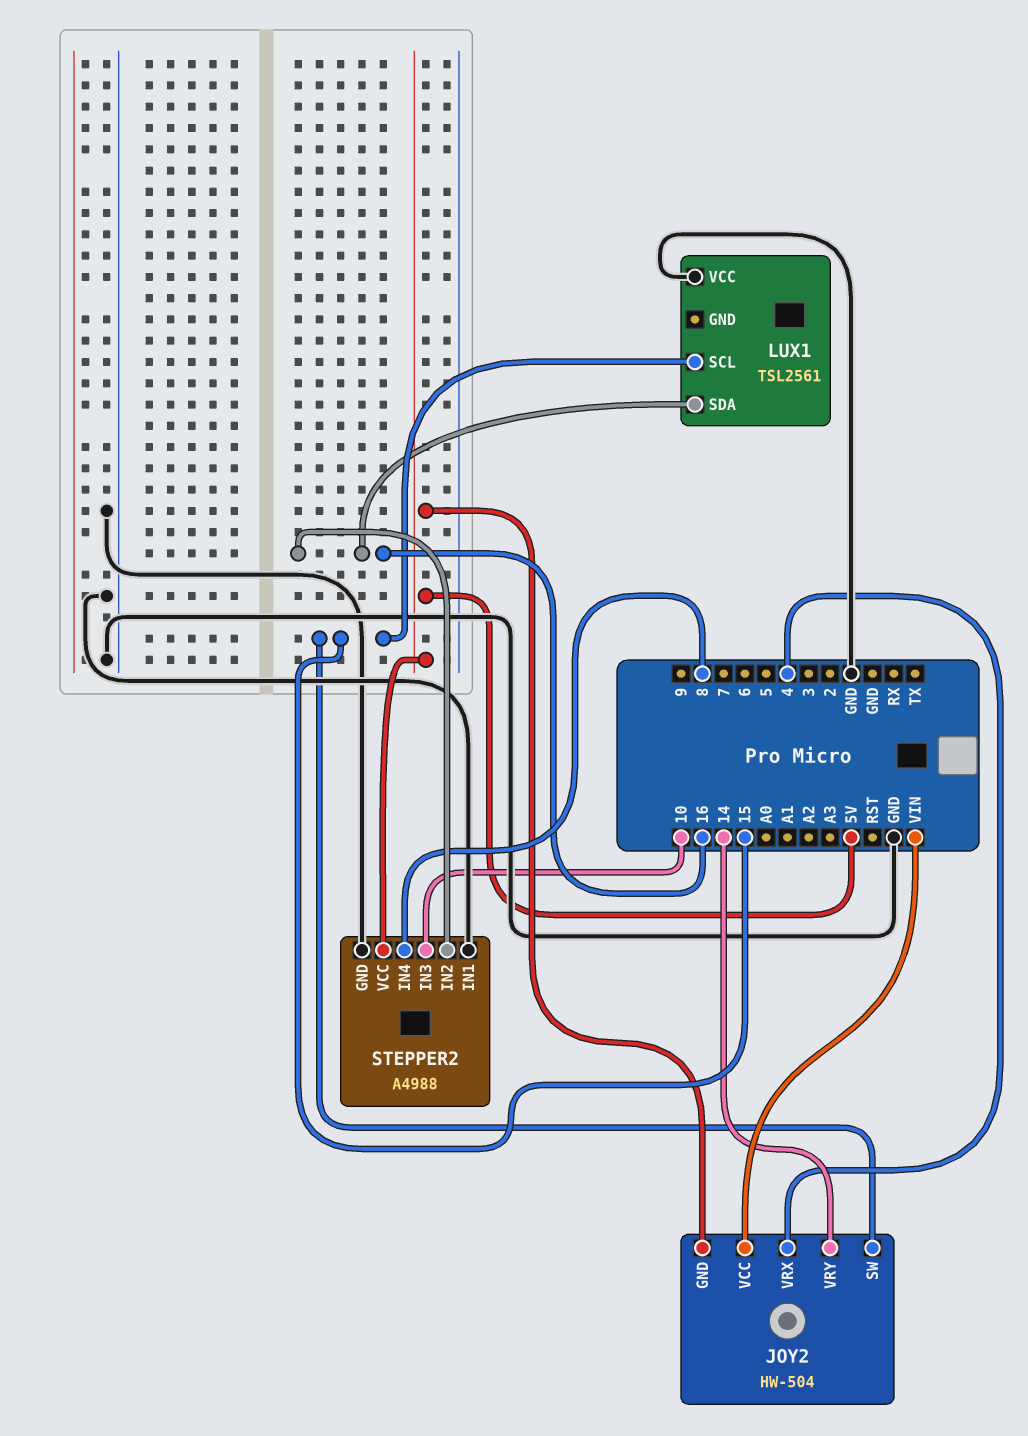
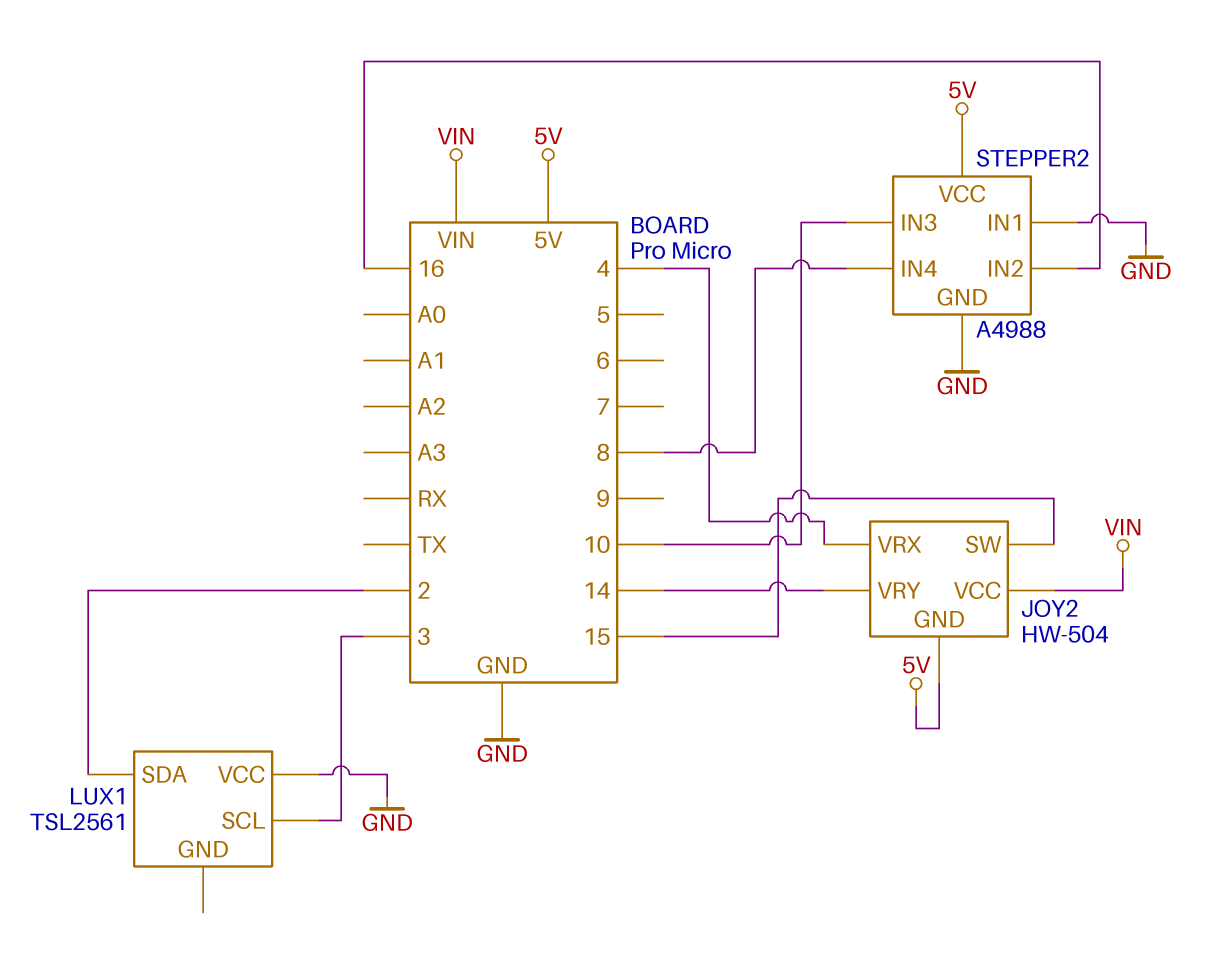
LUX1 pin SCL: 15 -> 3
LUX1 pin SDA: 16 -> 2

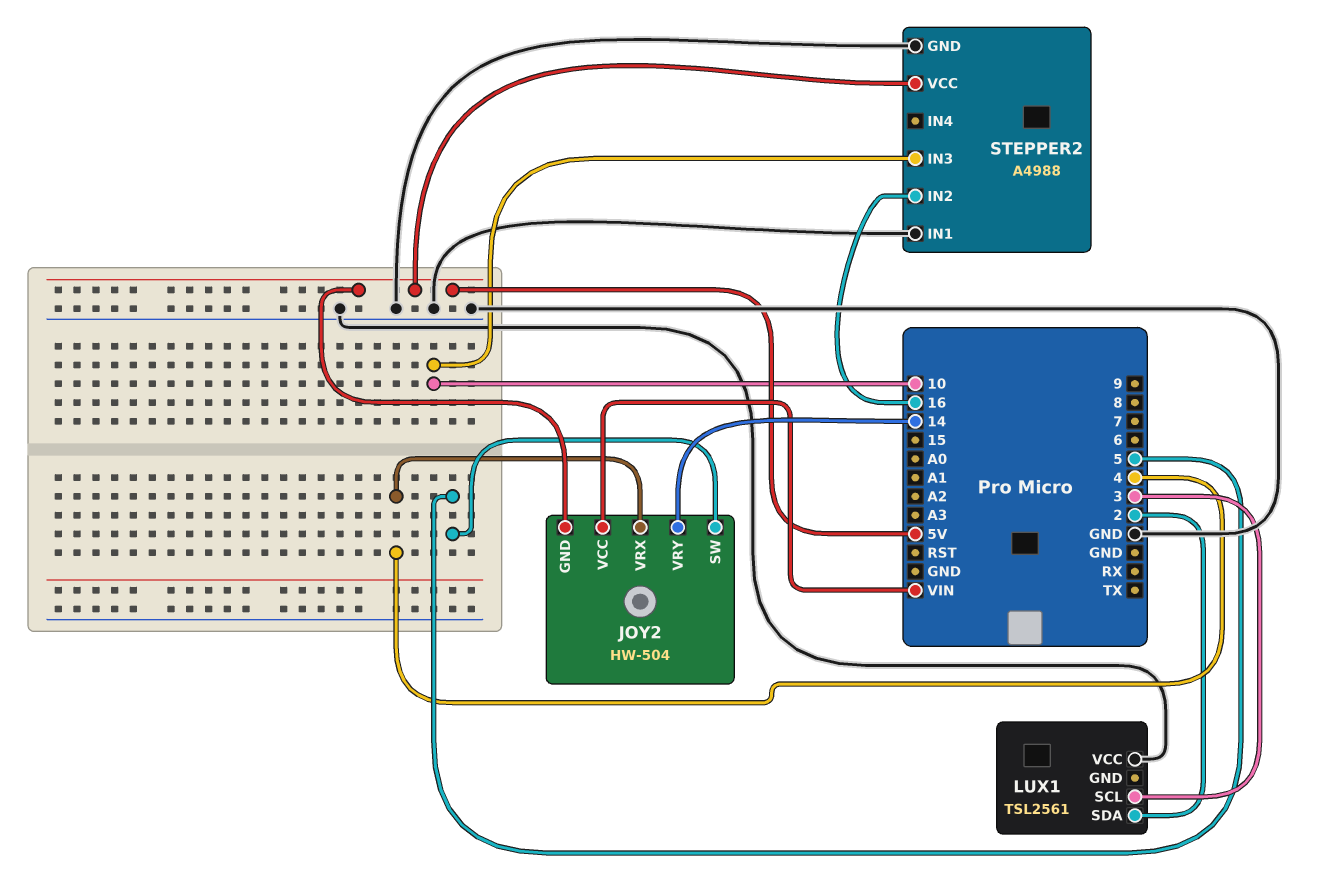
JOY2 pin SW: 15 -> 5
STEPPER2 pin IN4: 8 -> none

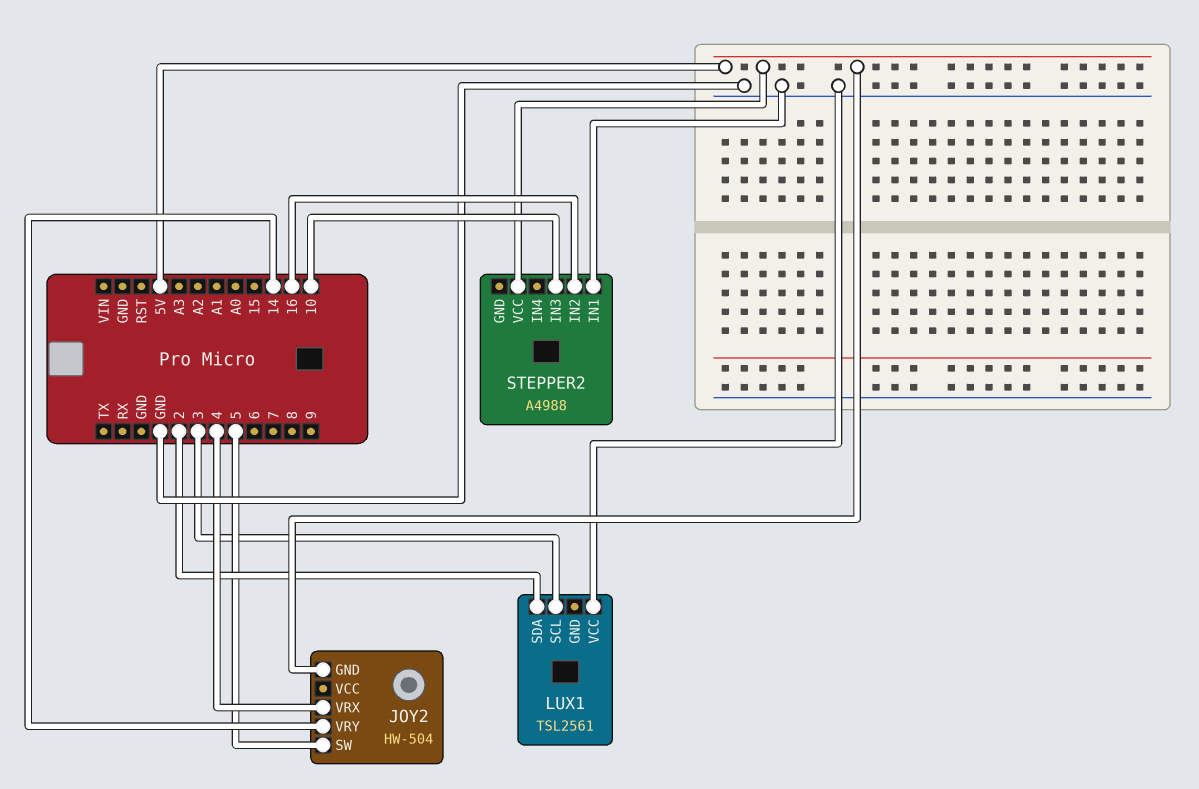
JOY2 pin VCC: VIN -> none
STEPPER2 pin GND: GND -> none

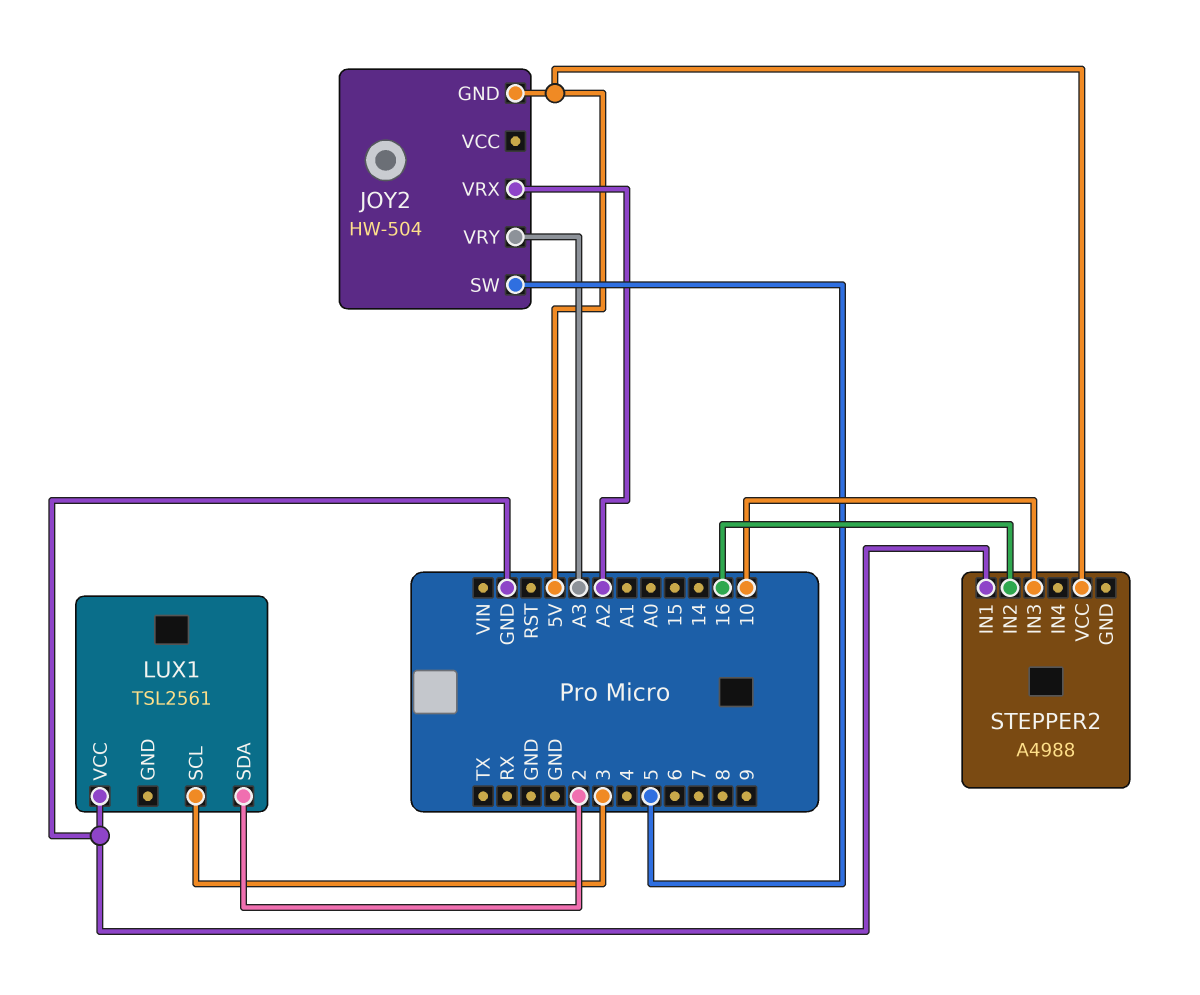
JOY2 pin VRX: 4 -> A2
JOY2 pin VRY: 14 -> A3

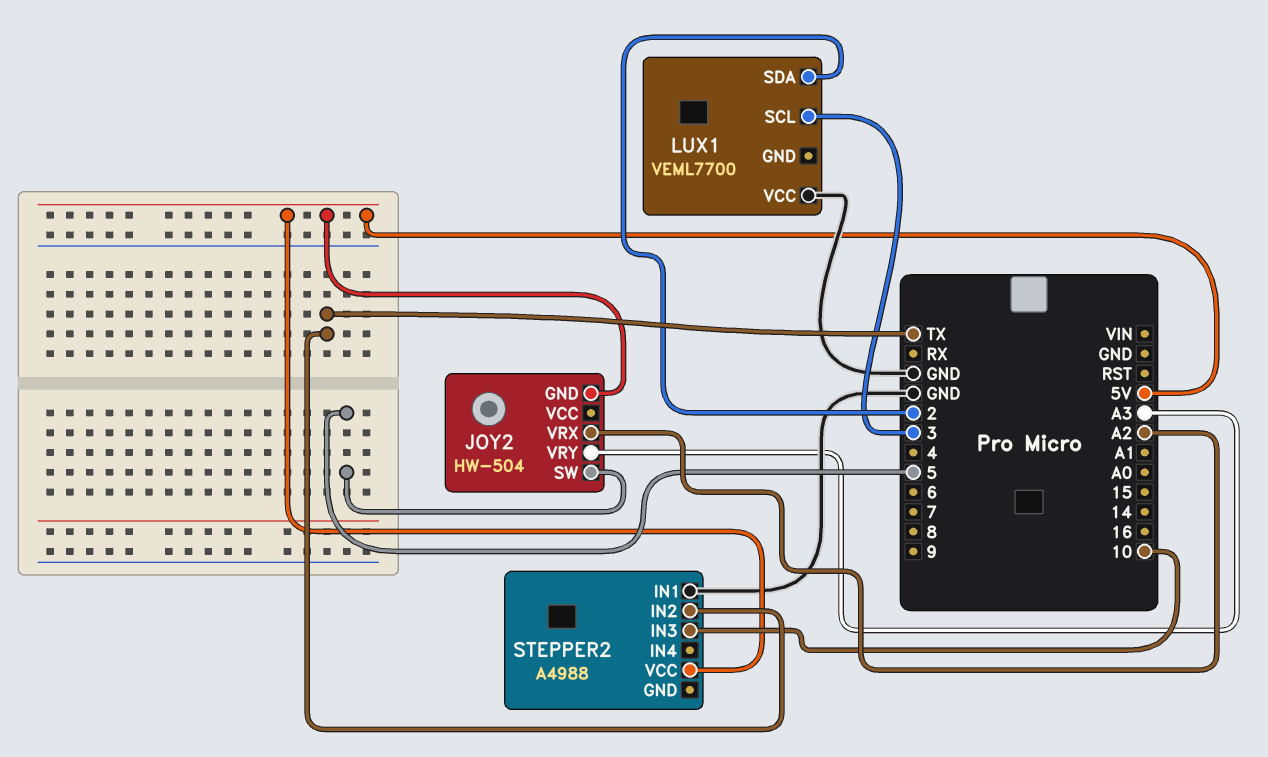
LUX1: TSL2561 -> VEML7700
STEPPER2 pin IN2: 16 -> TX

